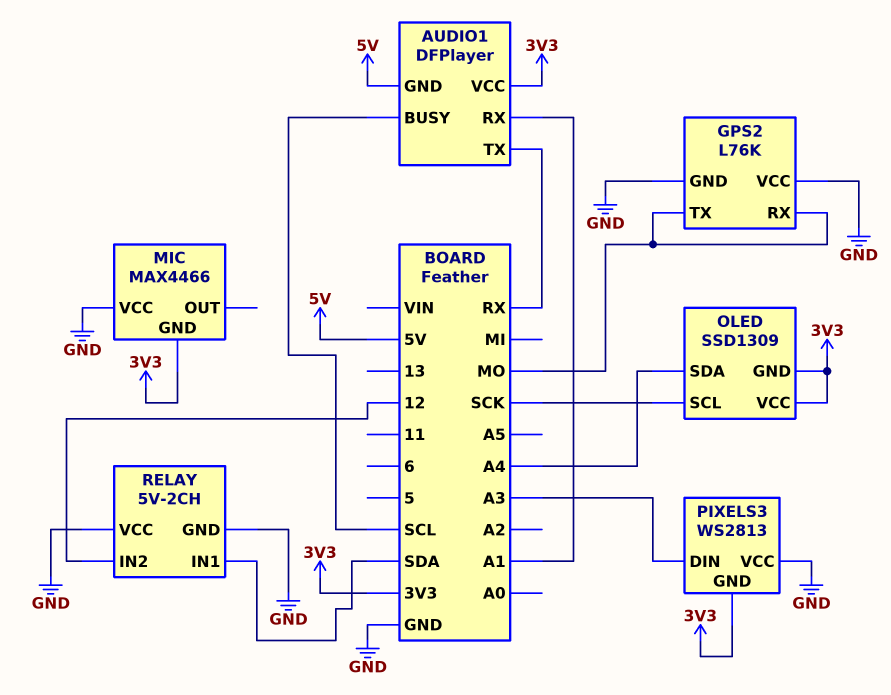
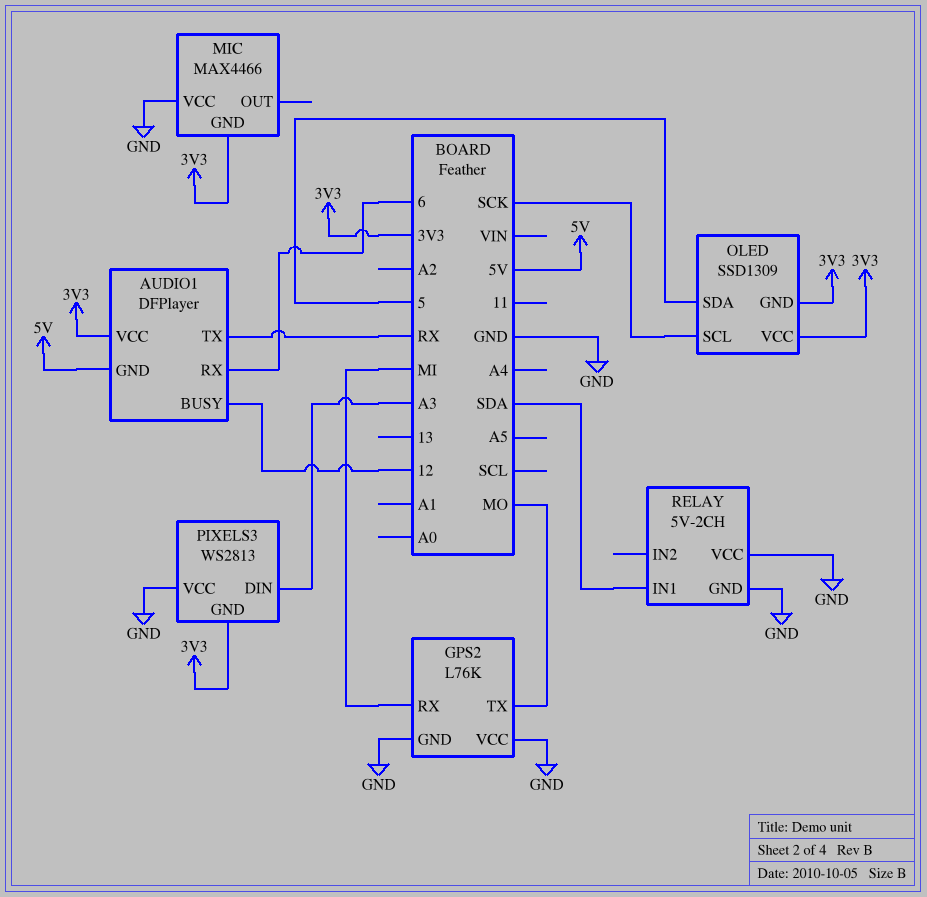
AUDIO1 pin BUSY: SCL -> 12
AUDIO1 pin RX: A1 -> 6
GPS2 pin RX: MO -> MI
OLED pin SDA: A4 -> 5
RELAY pin IN2: 12 -> none

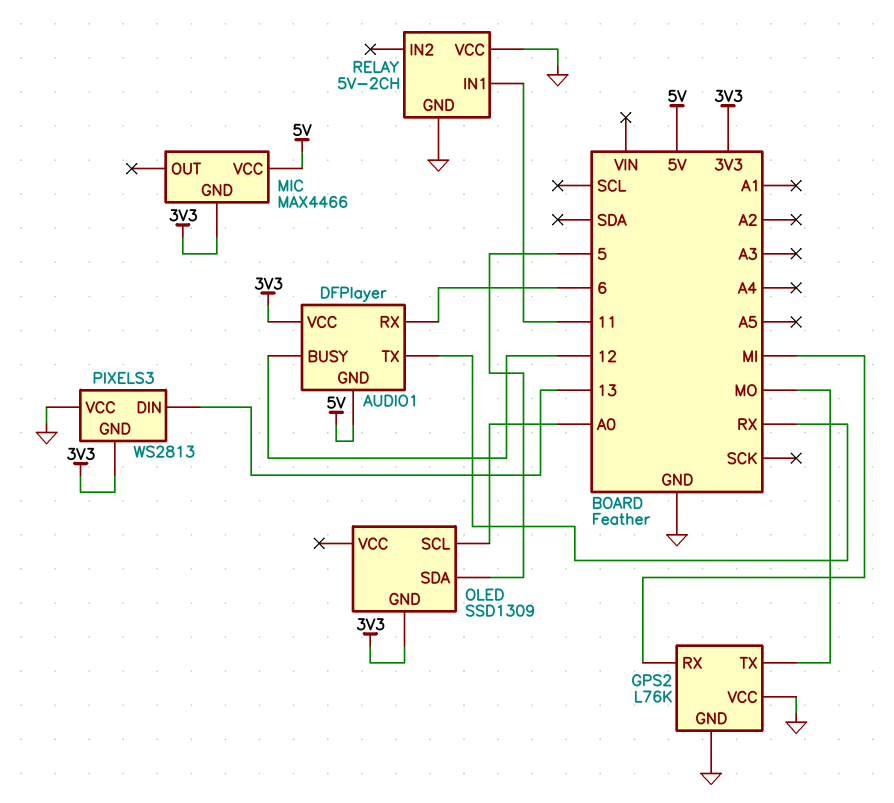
MIC pin VCC: GND -> 5V
OLED pin SCL: SCK -> A0
OLED pin VCC: 3V3 -> none
PIXELS3 pin DIN: A3 -> 13
RELAY pin IN1: SDA -> 11

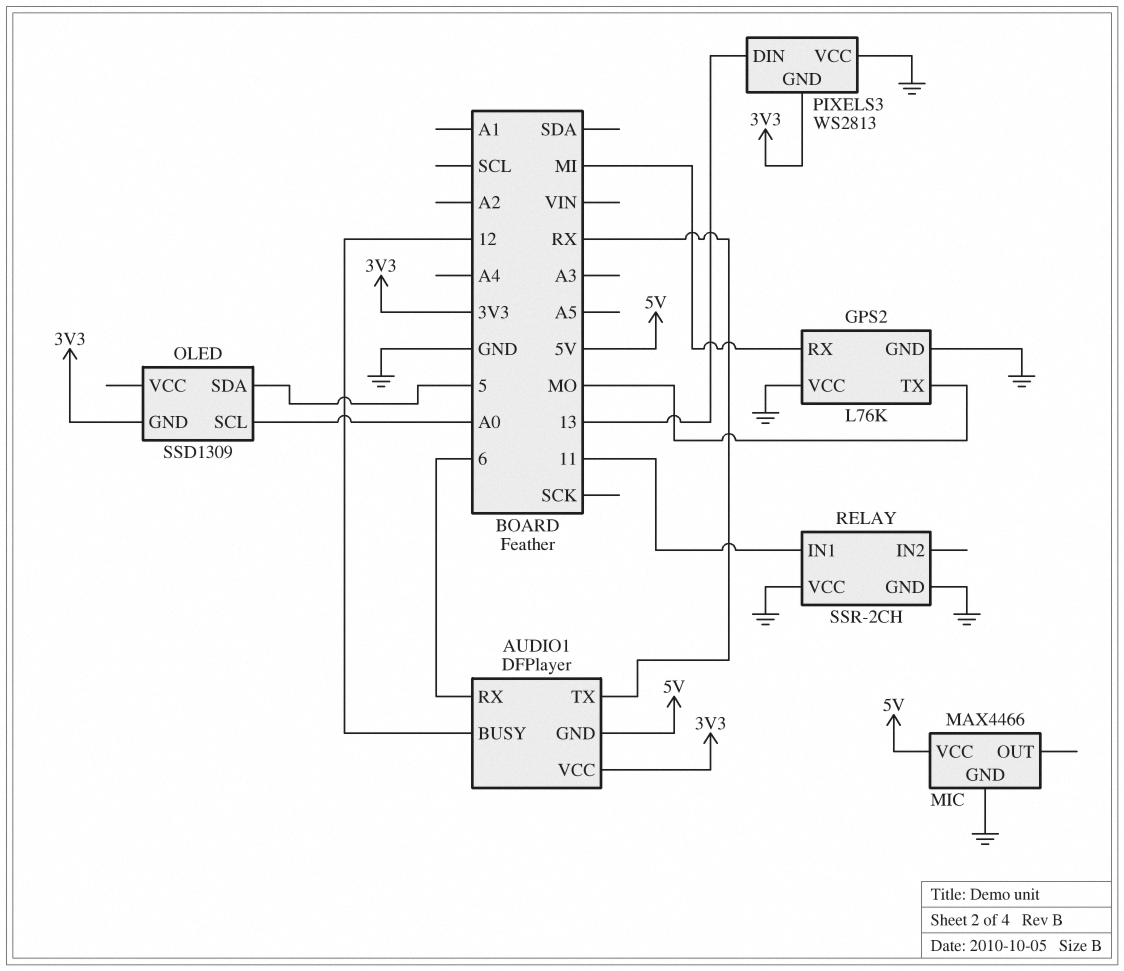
MIC pin GND: 3V3 -> GND
RELAY: 5V-2CH -> SSR-2CH

